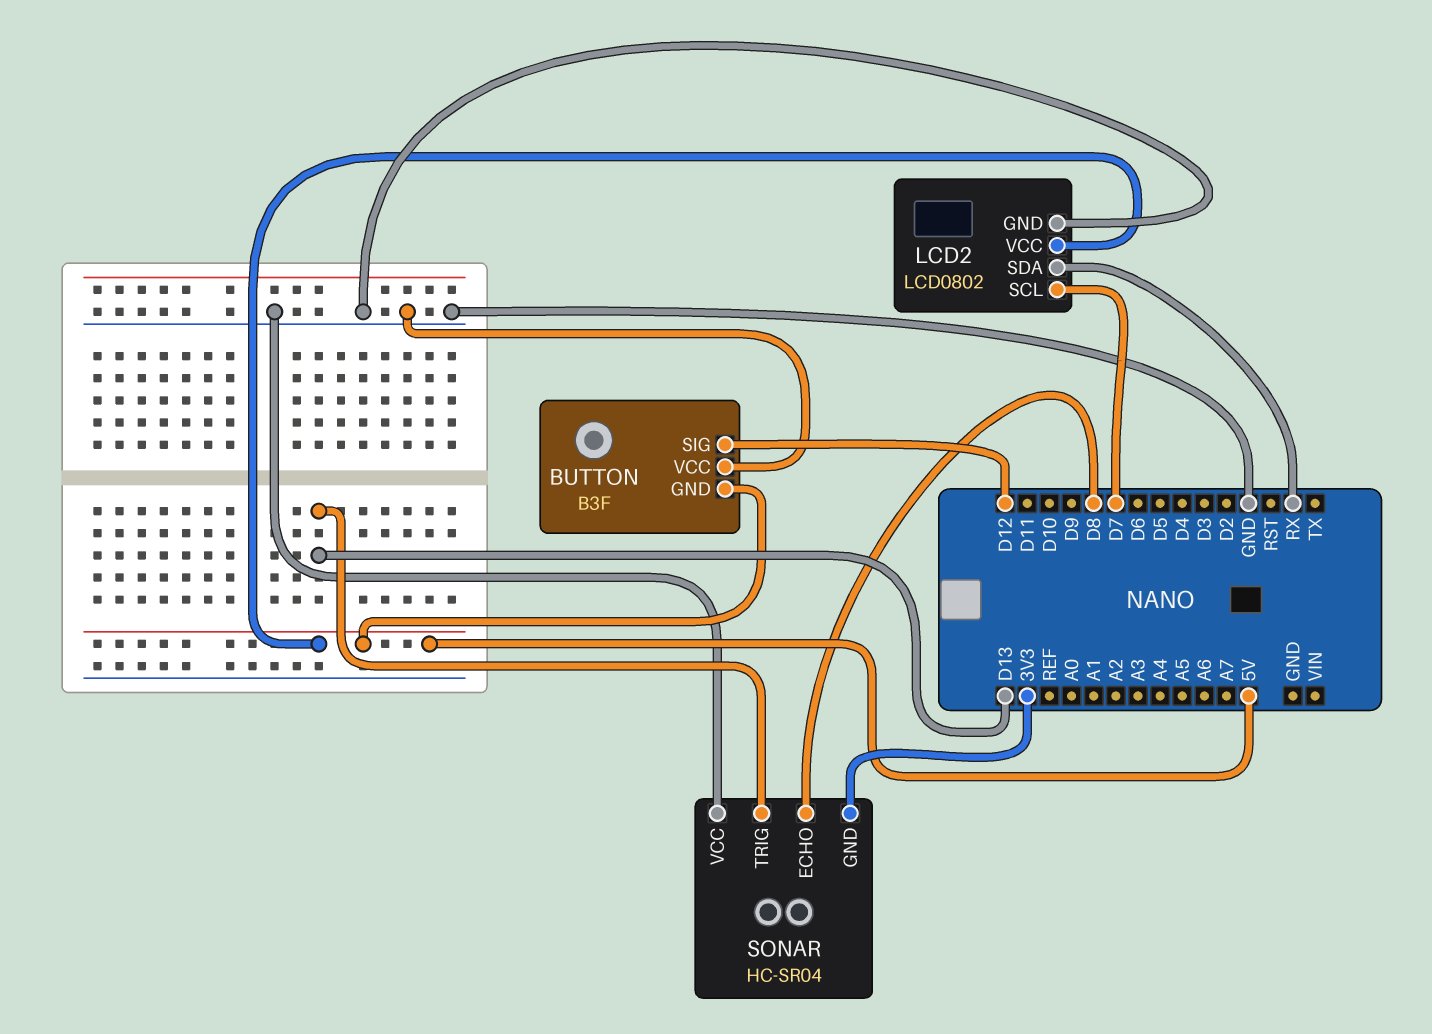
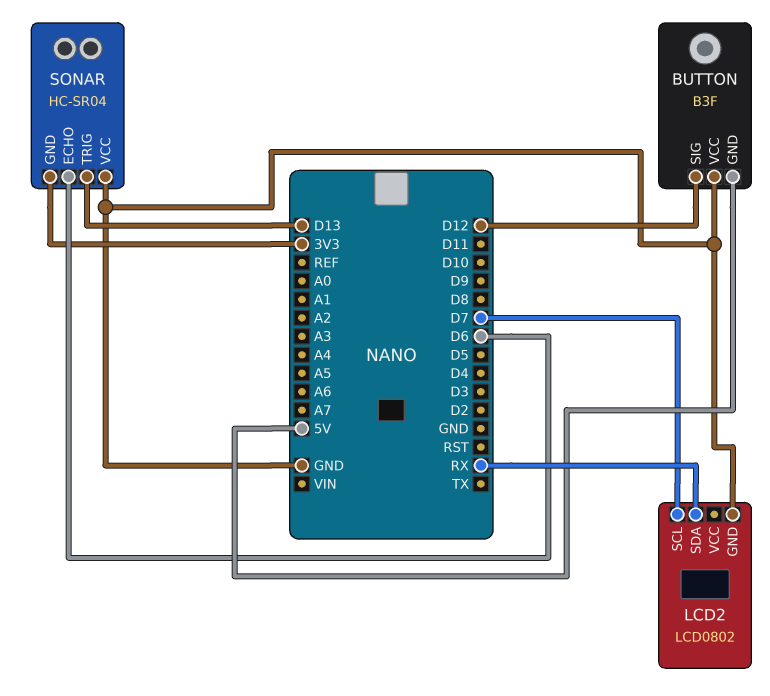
LCD2 pin VCC: 5V -> none
SONAR pin ECHO: D8 -> D6

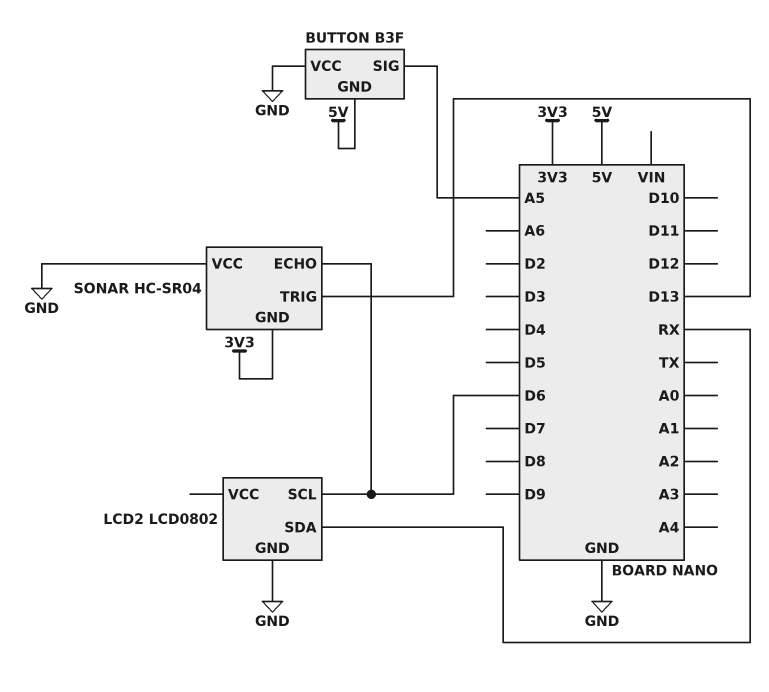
BUTTON pin SIG: D12 -> A5
LCD2 pin SCL: D7 -> D6

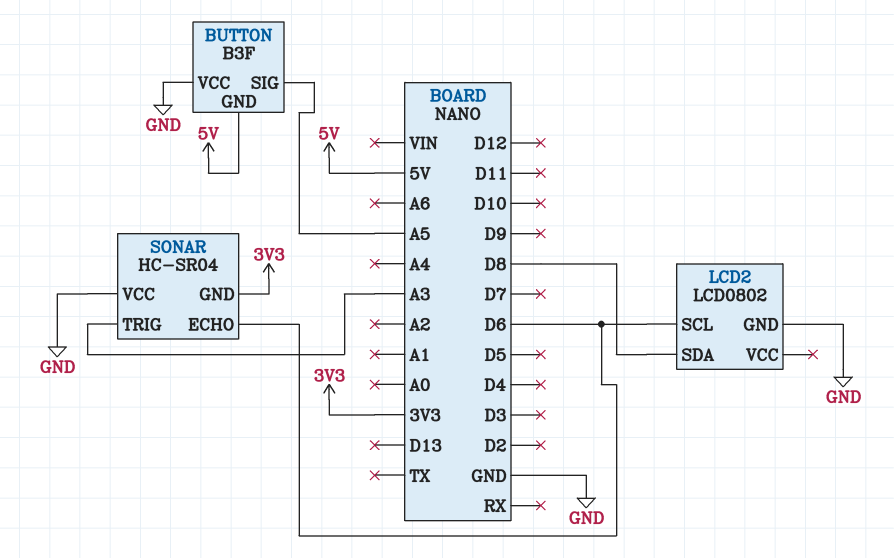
LCD2 pin SDA: RX -> D8
SONAR pin TRIG: D13 -> A3

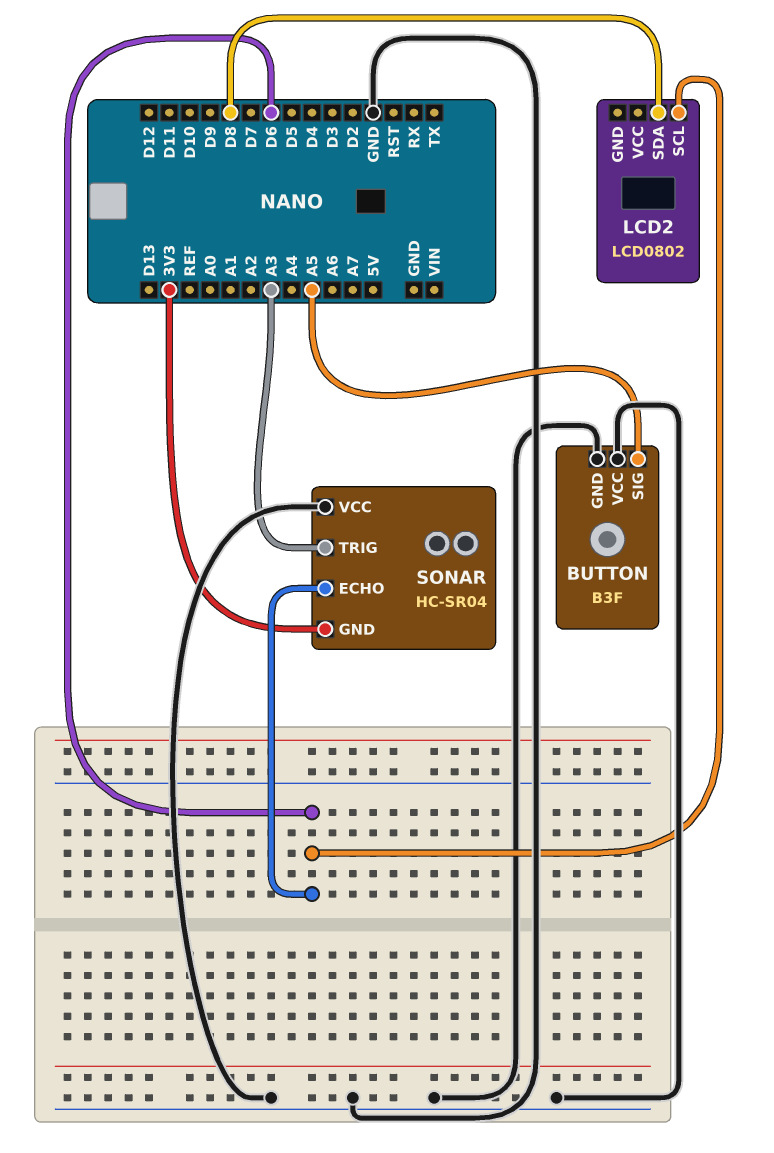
BUTTON pin GND: 5V -> GND
LCD2 pin GND: GND -> none

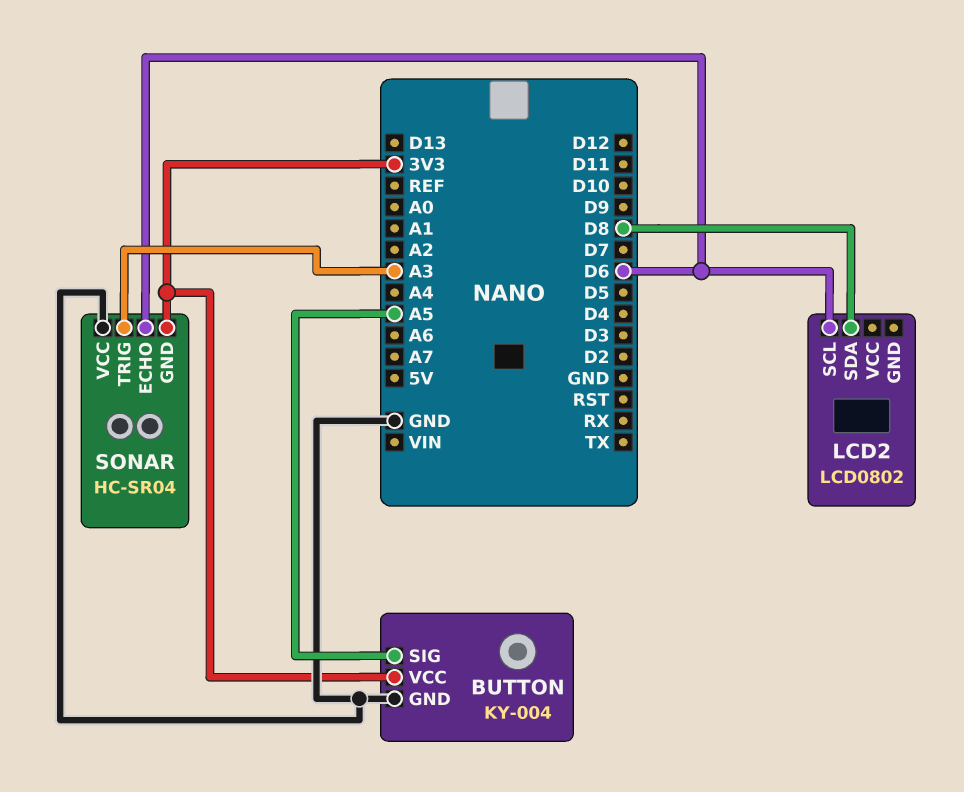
BUTTON: B3F -> KY-004
BUTTON pin VCC: GND -> 3V3

